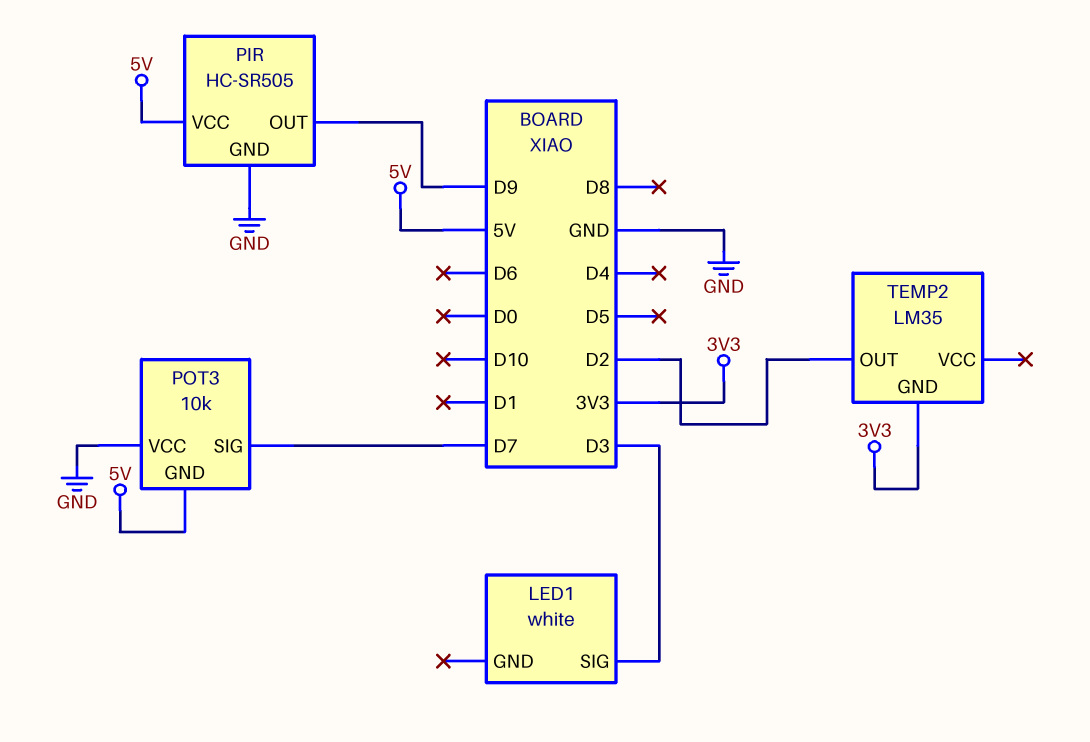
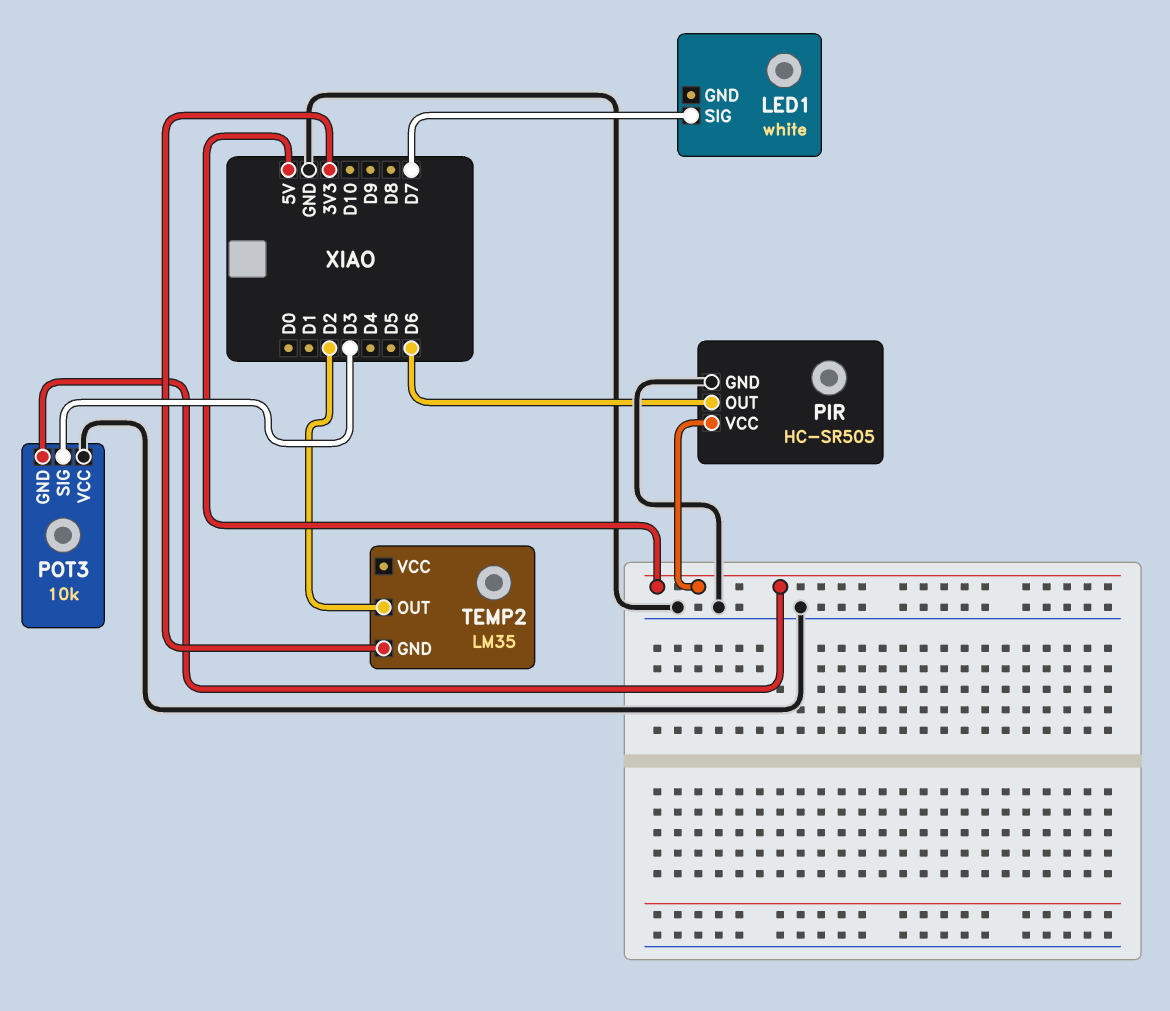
LED1 pin SIG: D3 -> D7
PIR pin OUT: D9 -> D6
POT3 pin SIG: D7 -> D3

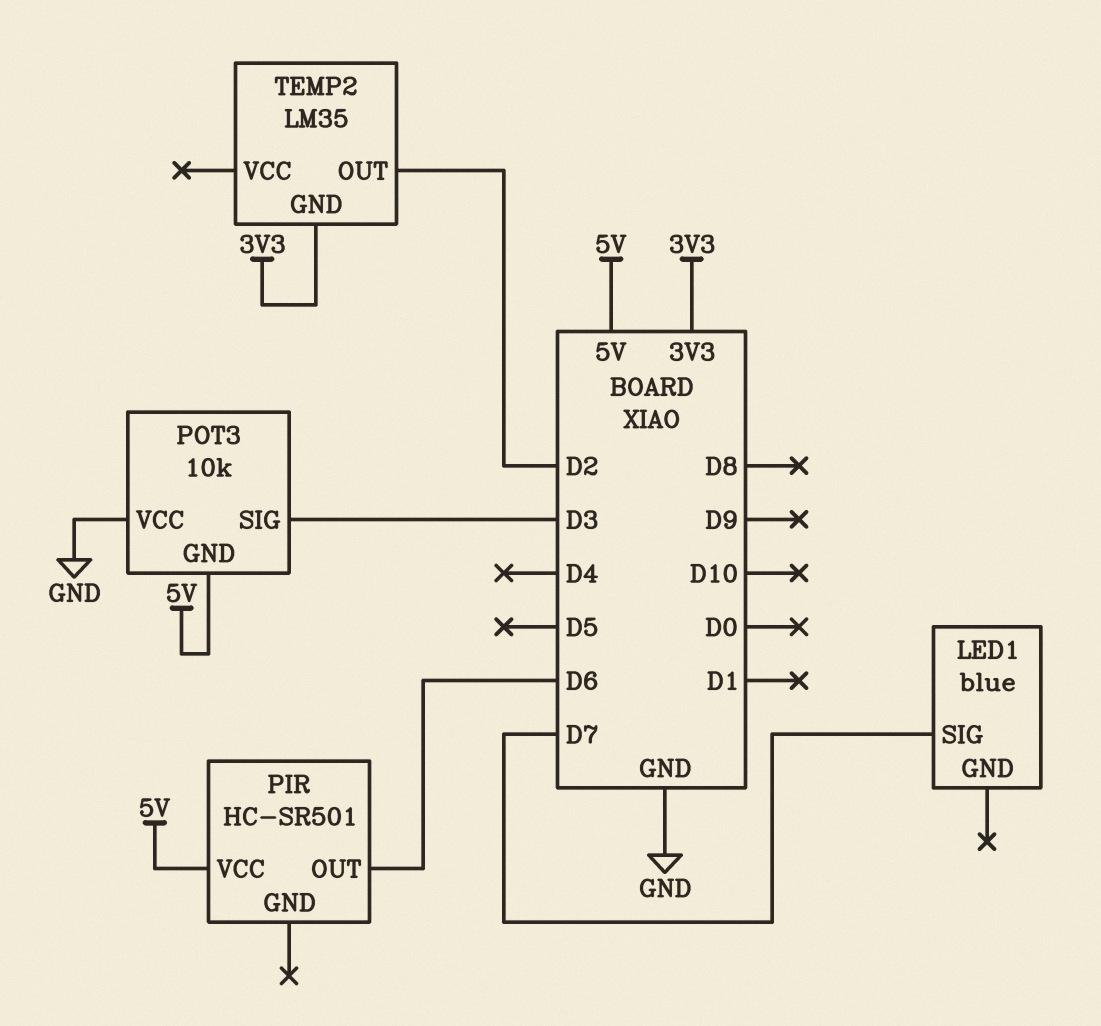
LED1: white -> blue
PIR: HC-SR505 -> HC-SR501
PIR pin GND: GND -> none

